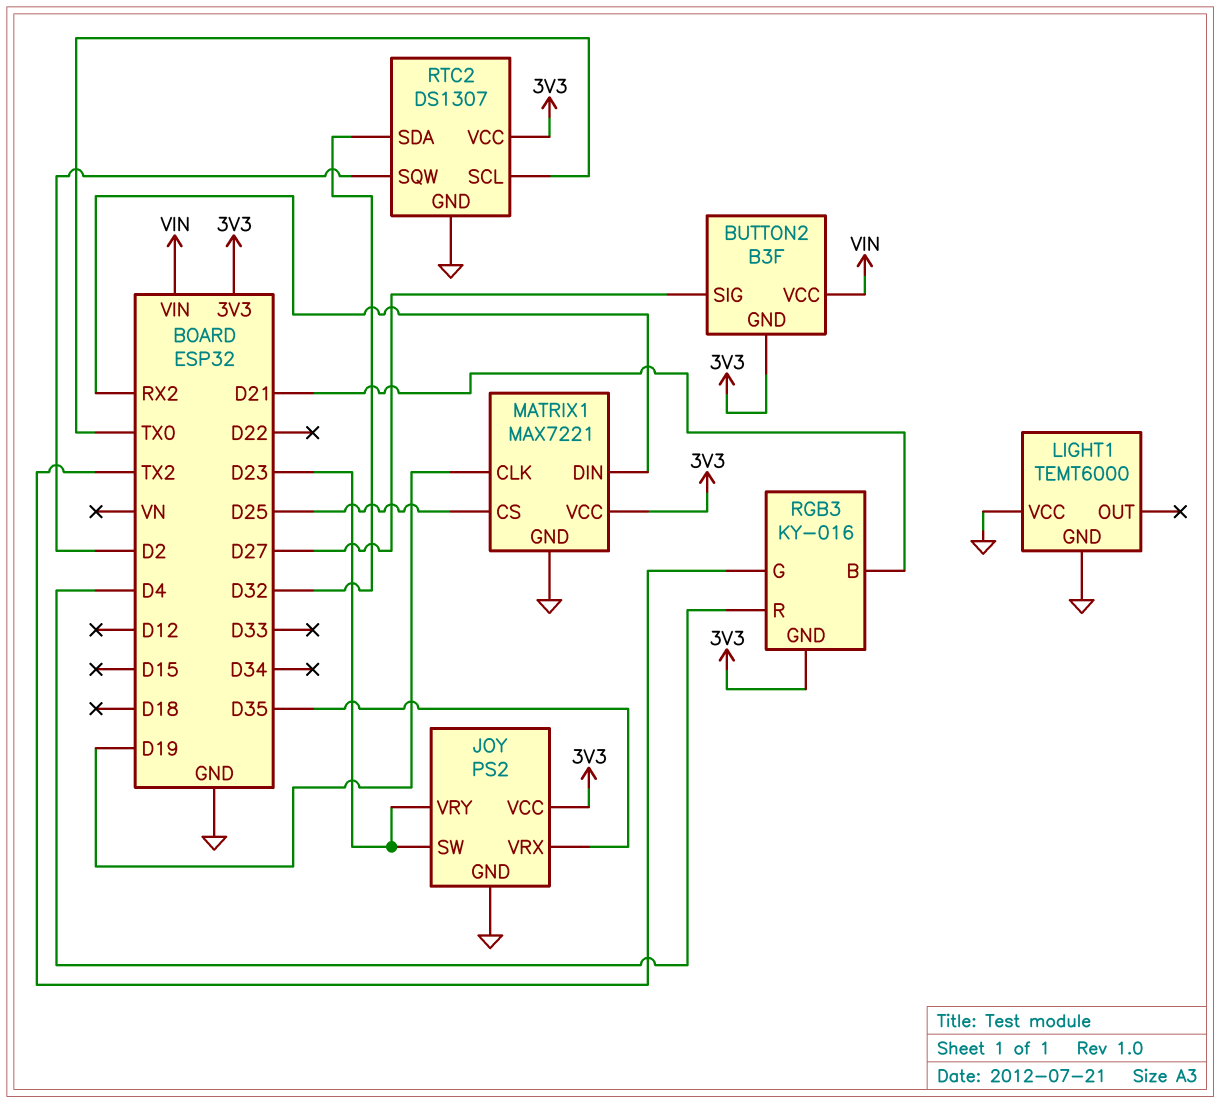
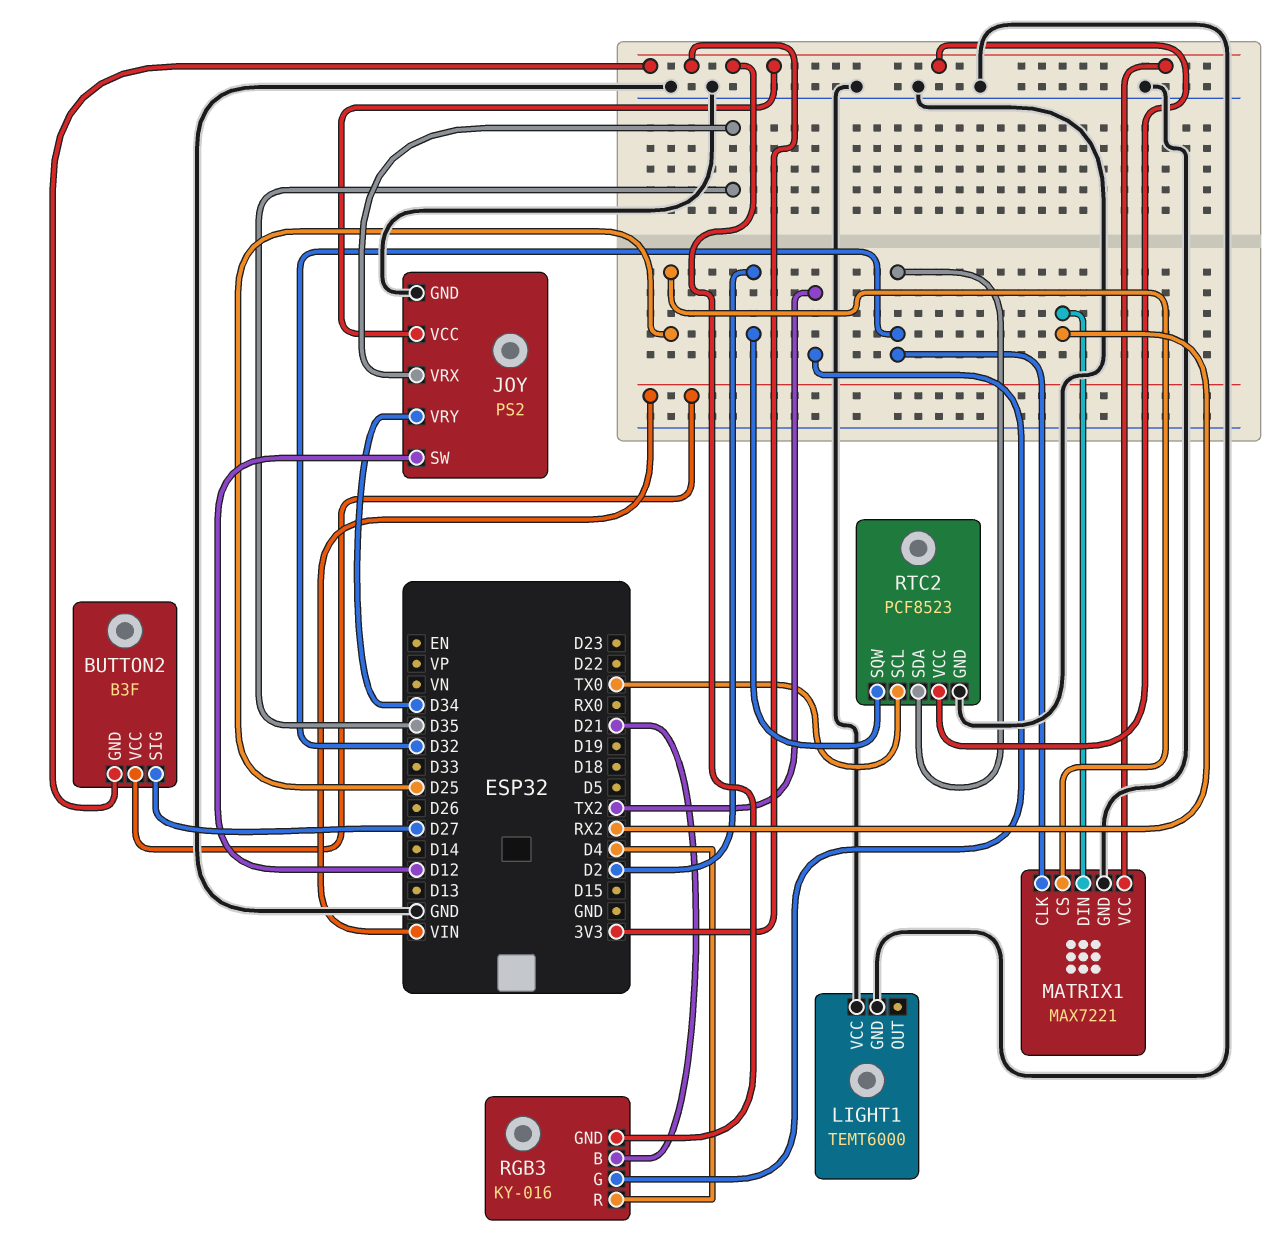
JOY pin SW: D23 -> D12
JOY pin VRY: D23 -> D34
MATRIX1 pin CLK: D19 -> D32
RTC2: DS1307 -> PCF8523

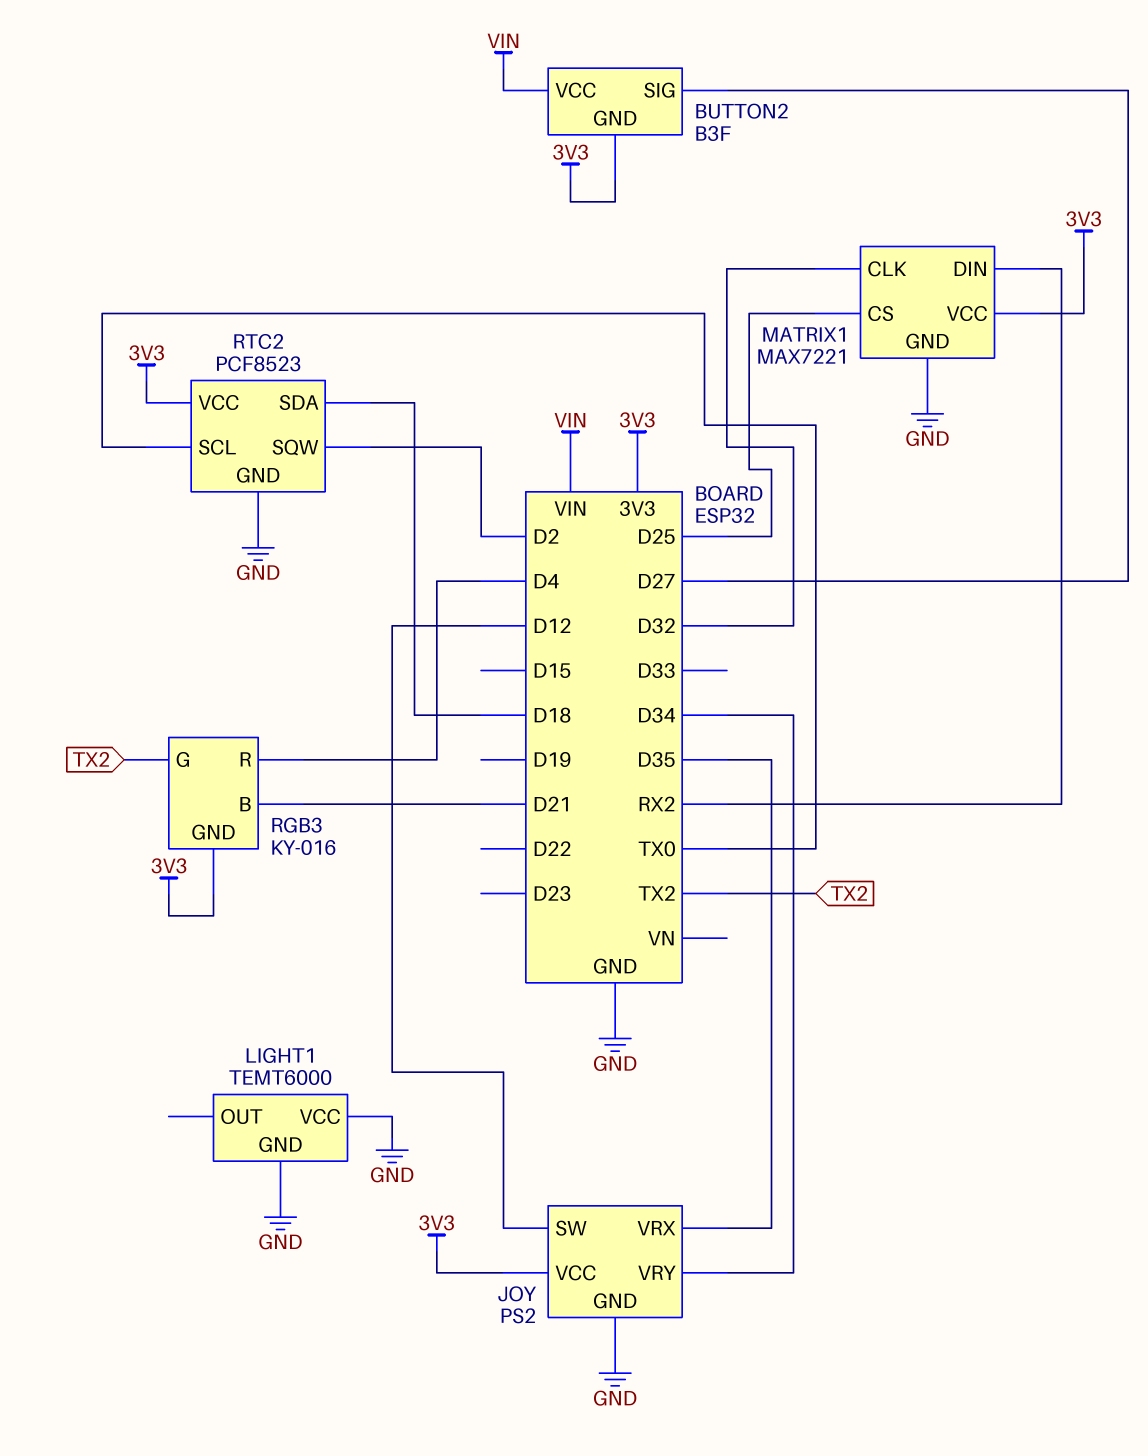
RTC2 pin SDA: D32 -> D18

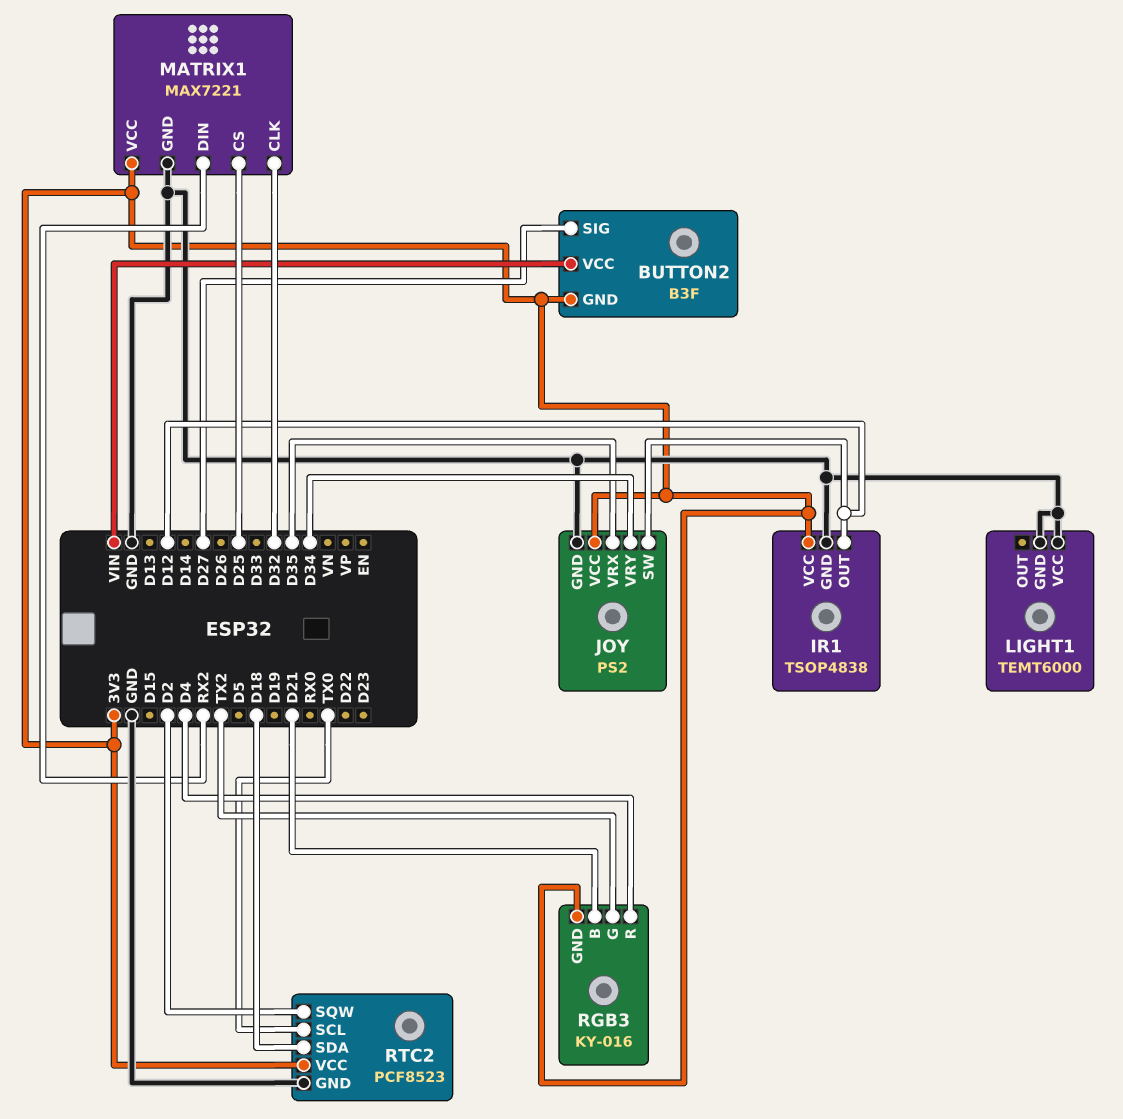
IR1: none -> TSOP4838
IR1 pin GND: none -> GND
IR1 pin OUT: none -> D12
IR1 pin VCC: none -> 3V3

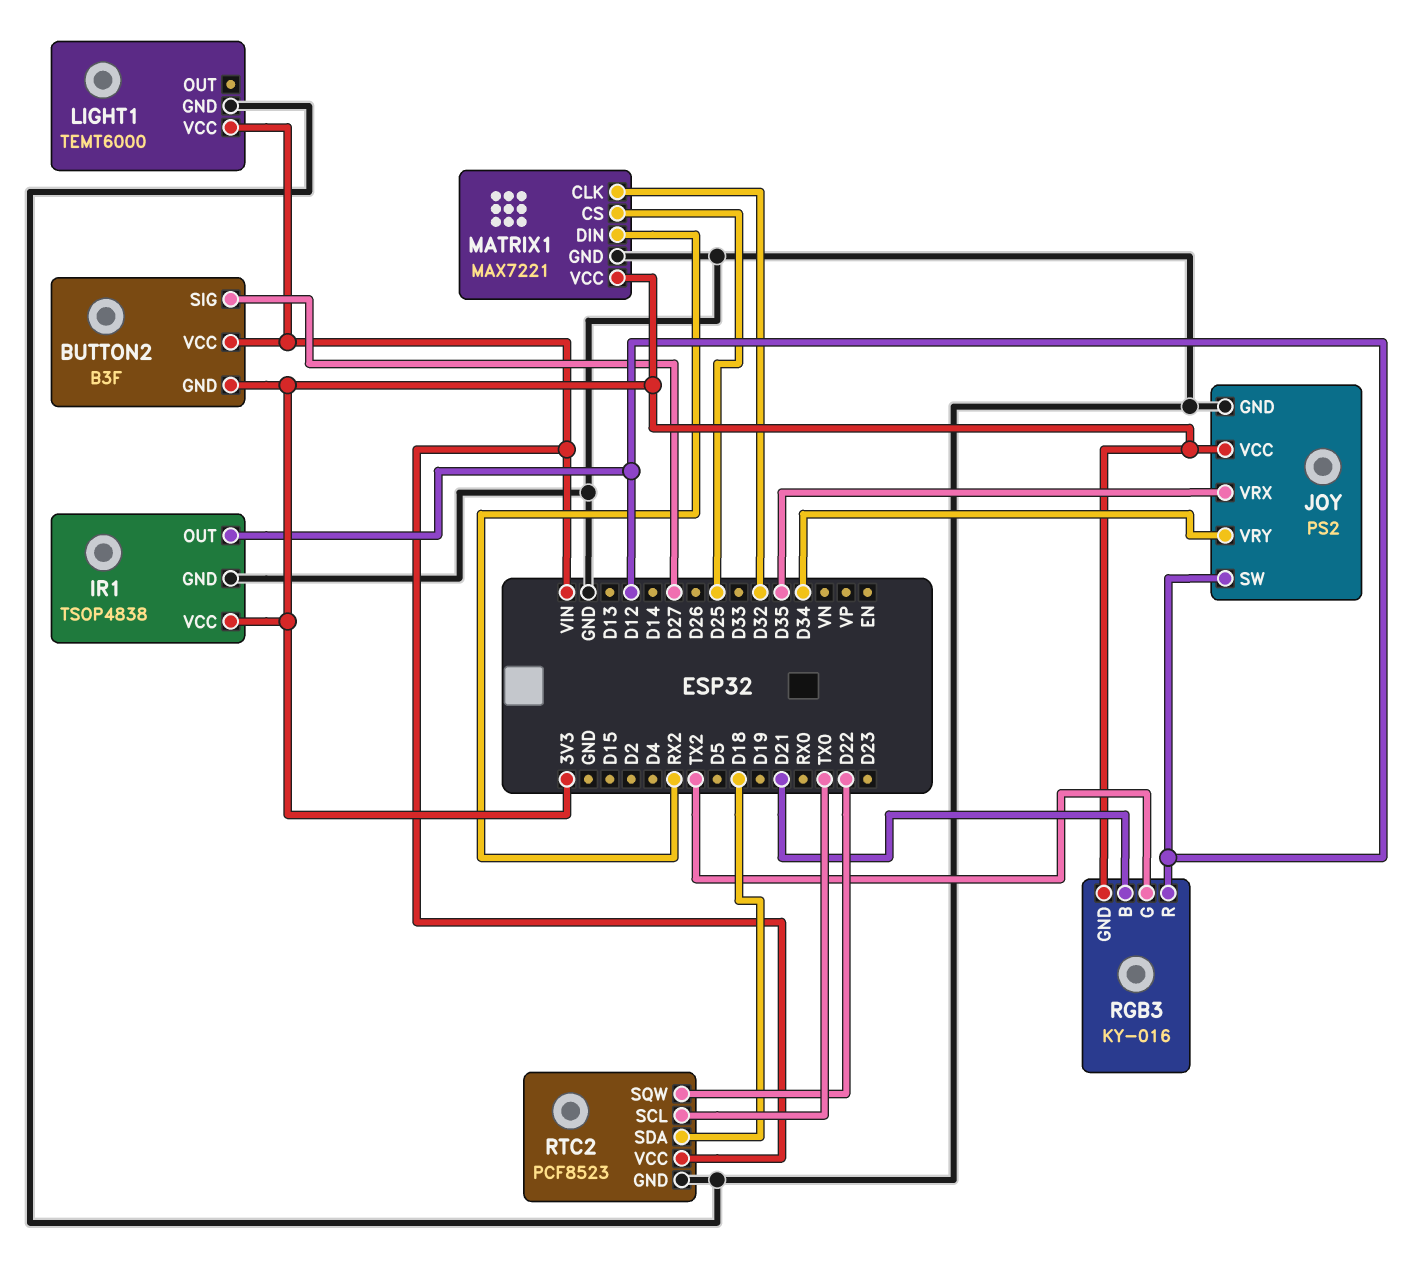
LIGHT1 pin VCC: GND -> VIN
RGB3 pin R: D4 -> D12
RTC2 pin SQW: D2 -> D22
RTC2 pin VCC: 3V3 -> VIN

